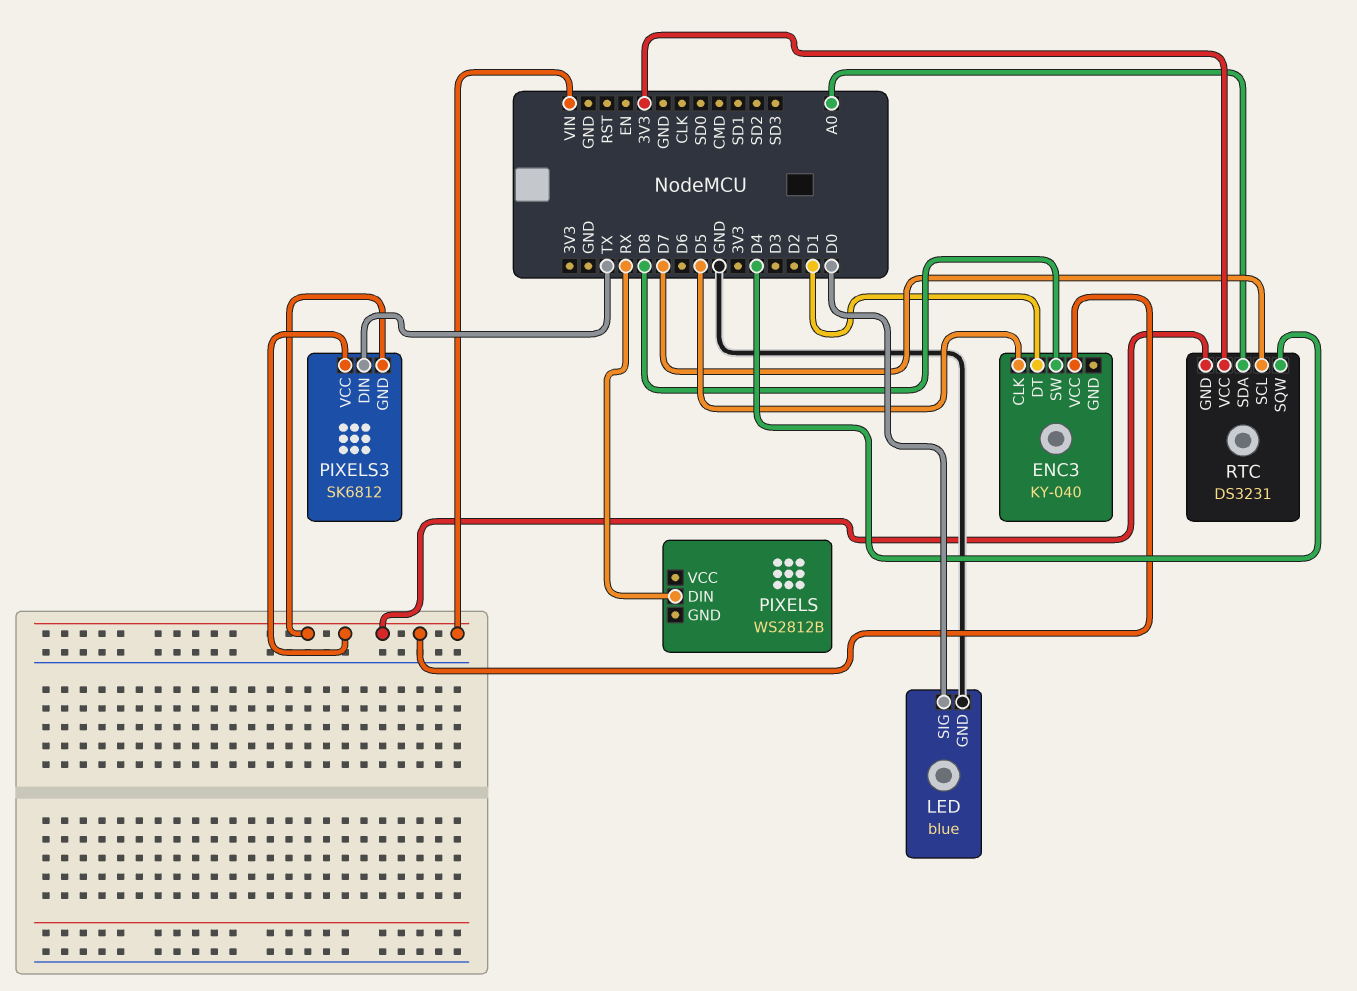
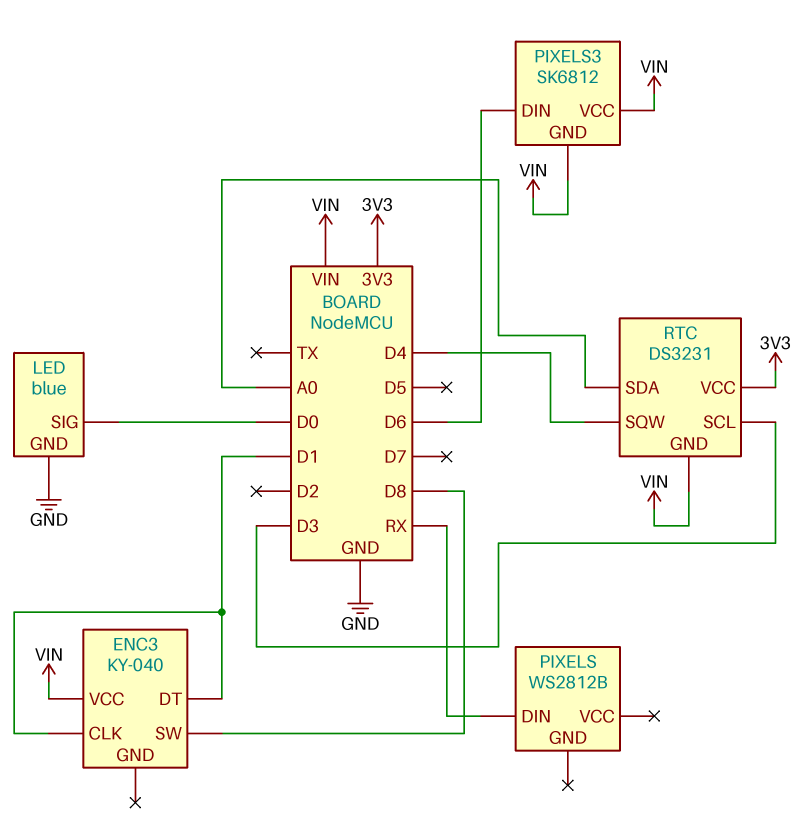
ENC3 pin CLK: D5 -> D1
PIXELS3 pin DIN: TX -> D6
RTC pin SCL: D7 -> D3

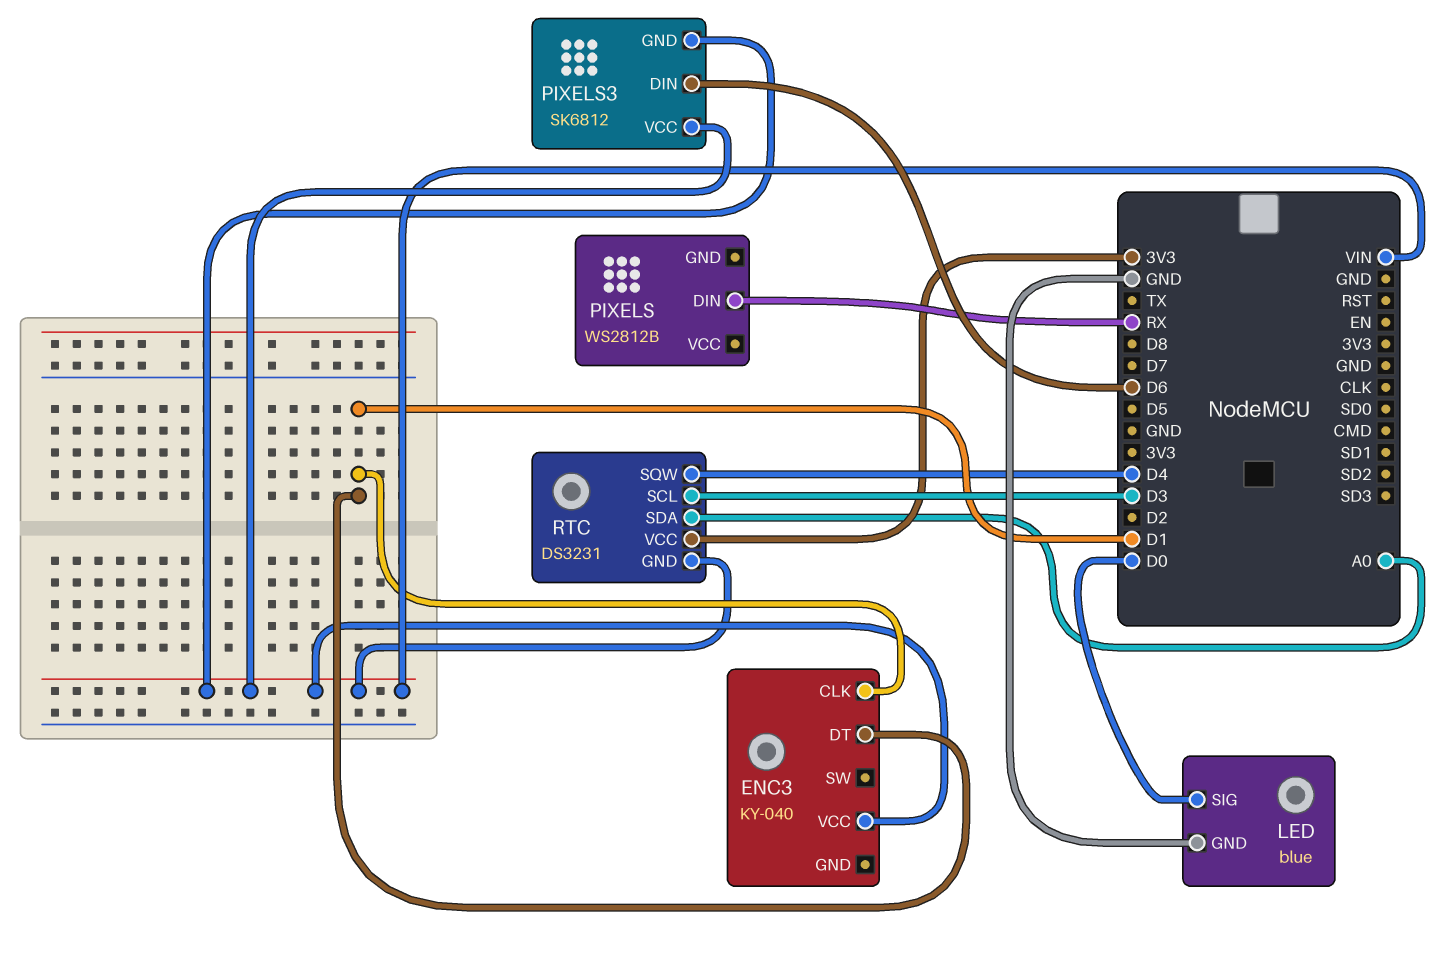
ENC3 pin SW: D8 -> none

